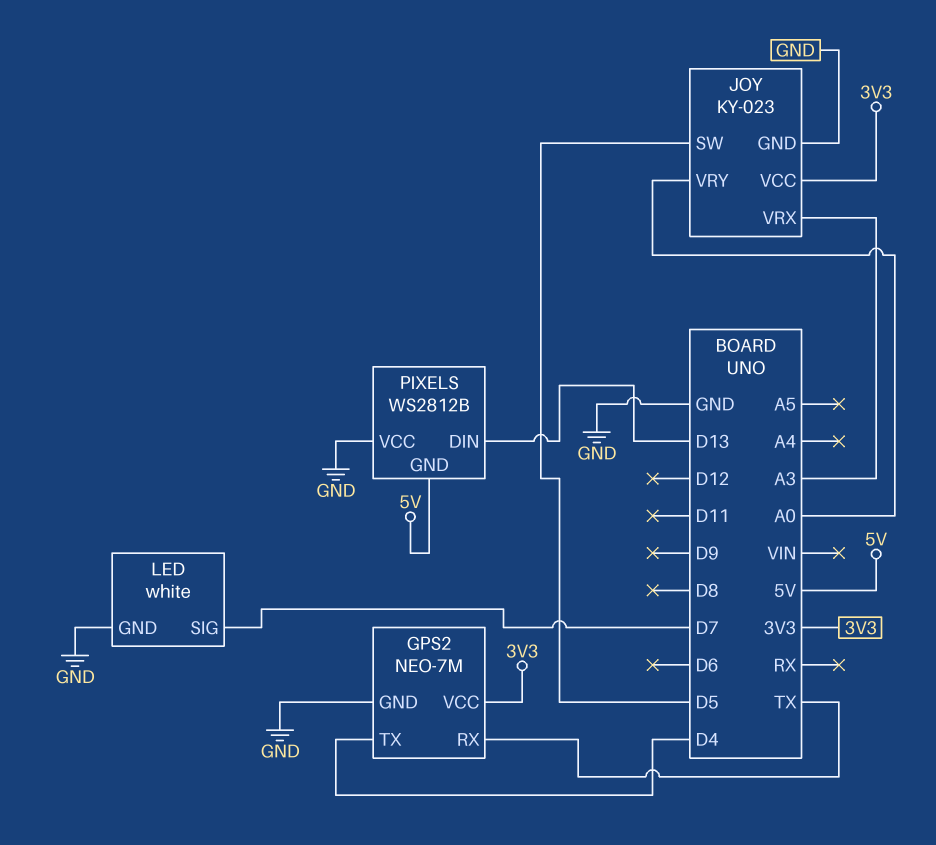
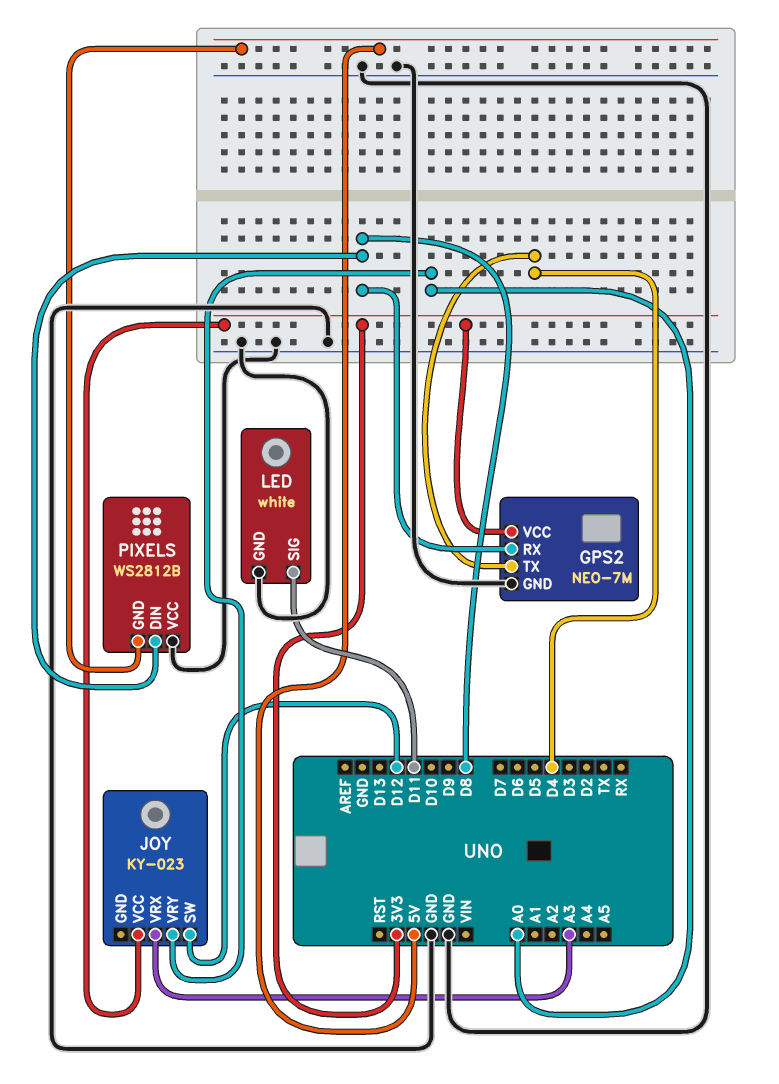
GPS2 pin RX: TX -> D8
JOY pin GND: GND -> none
JOY pin SW: D5 -> D12
LED pin SIG: D7 -> D11
PIXELS pin DIN: D13 -> D8

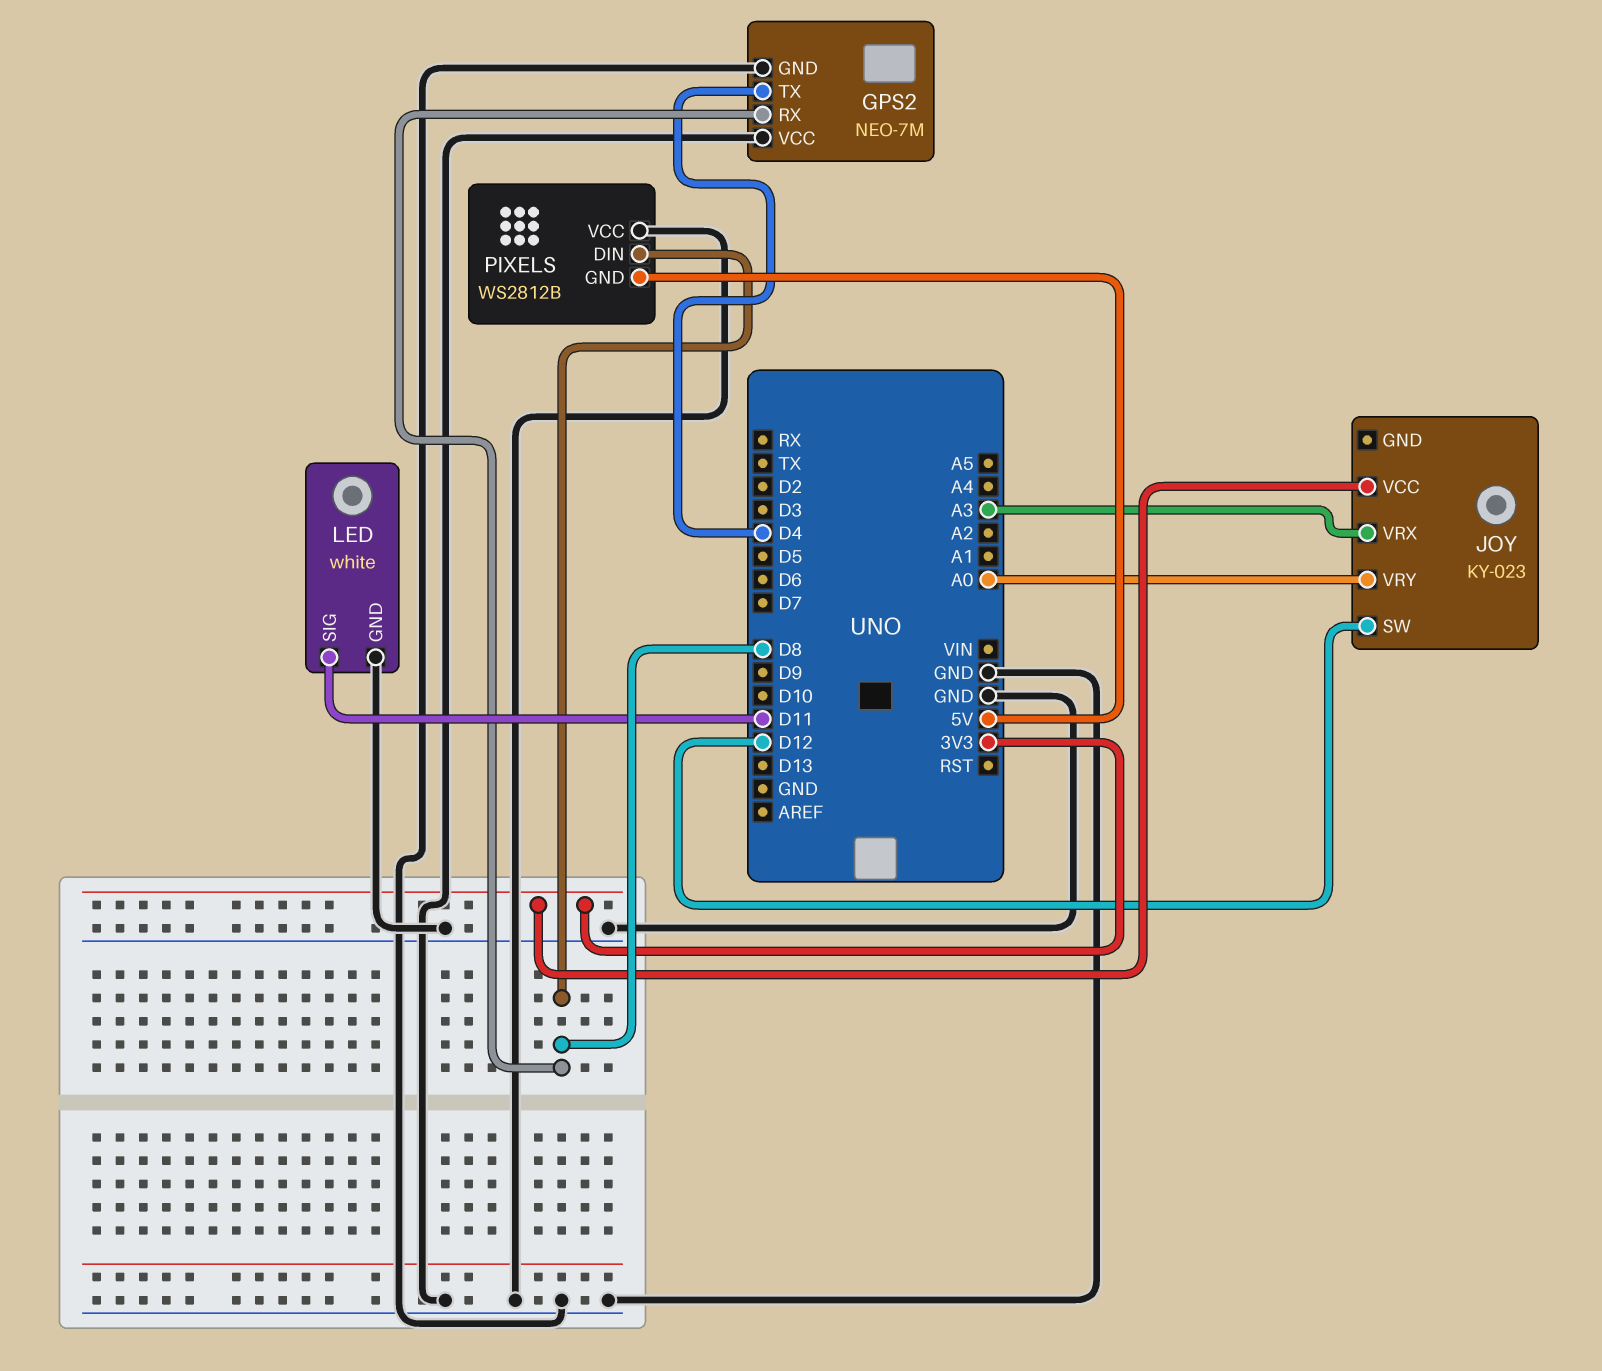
GPS2 pin VCC: 3V3 -> GND

